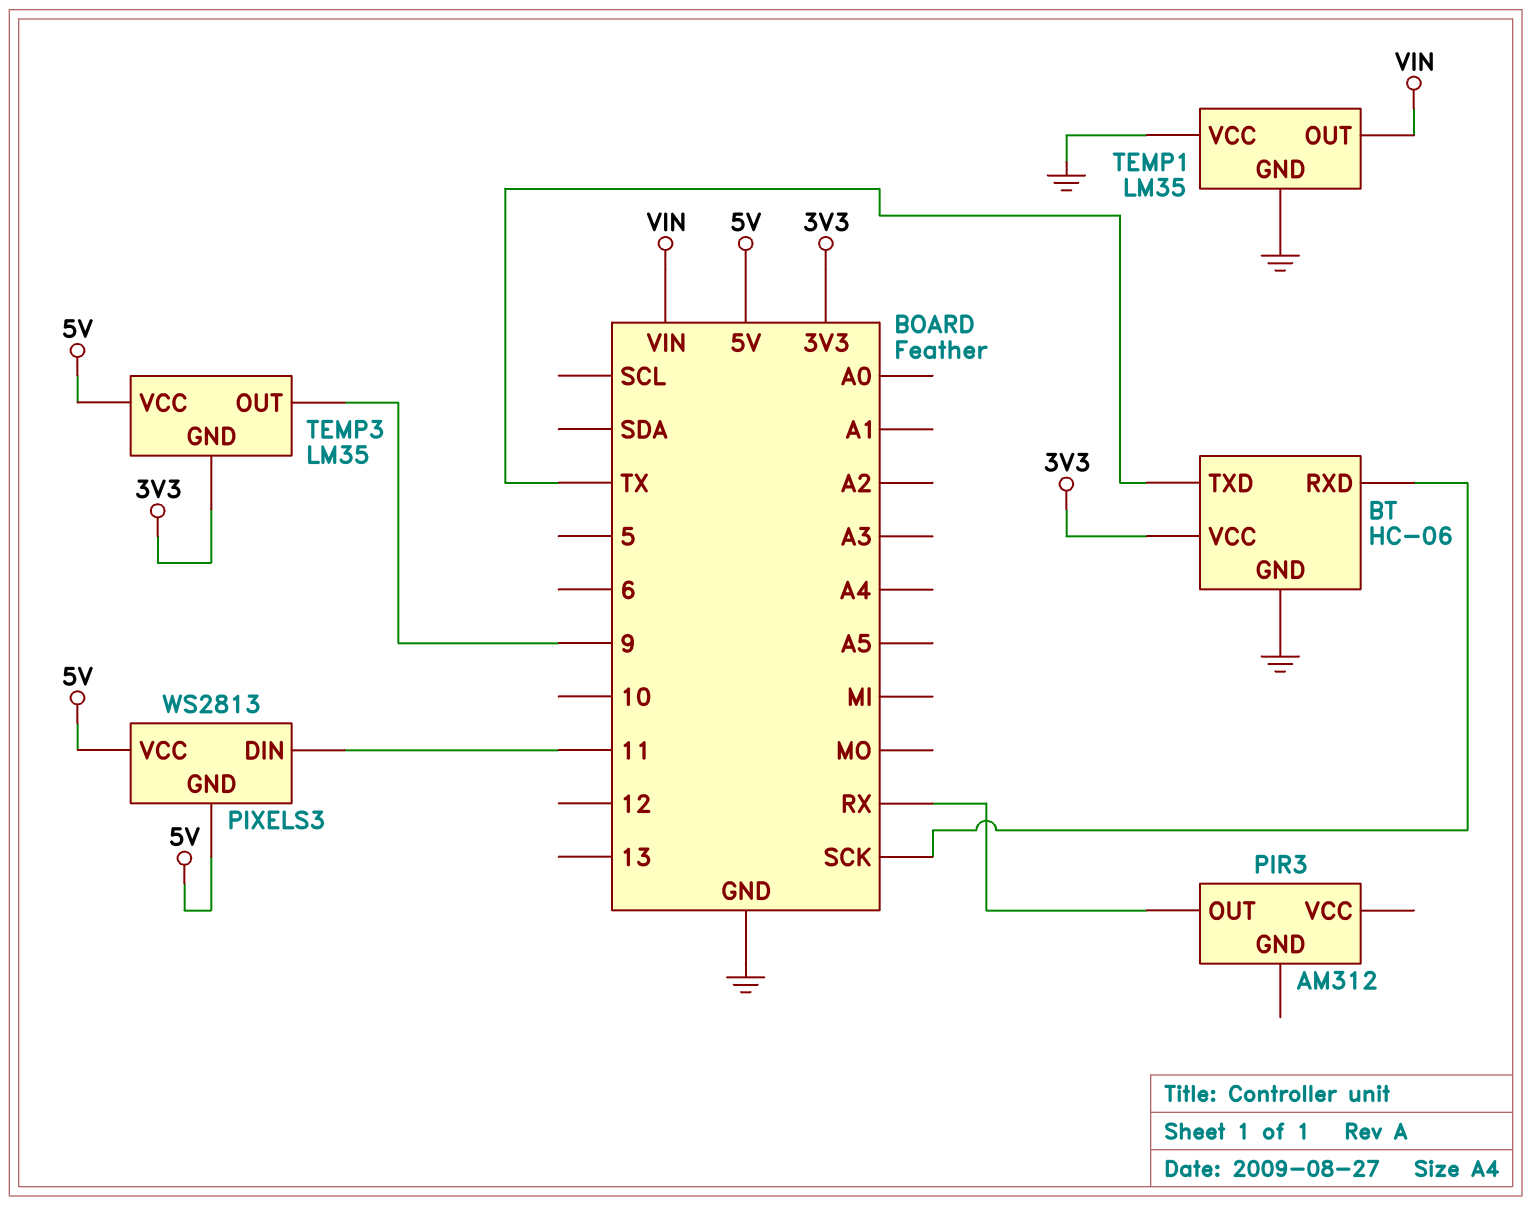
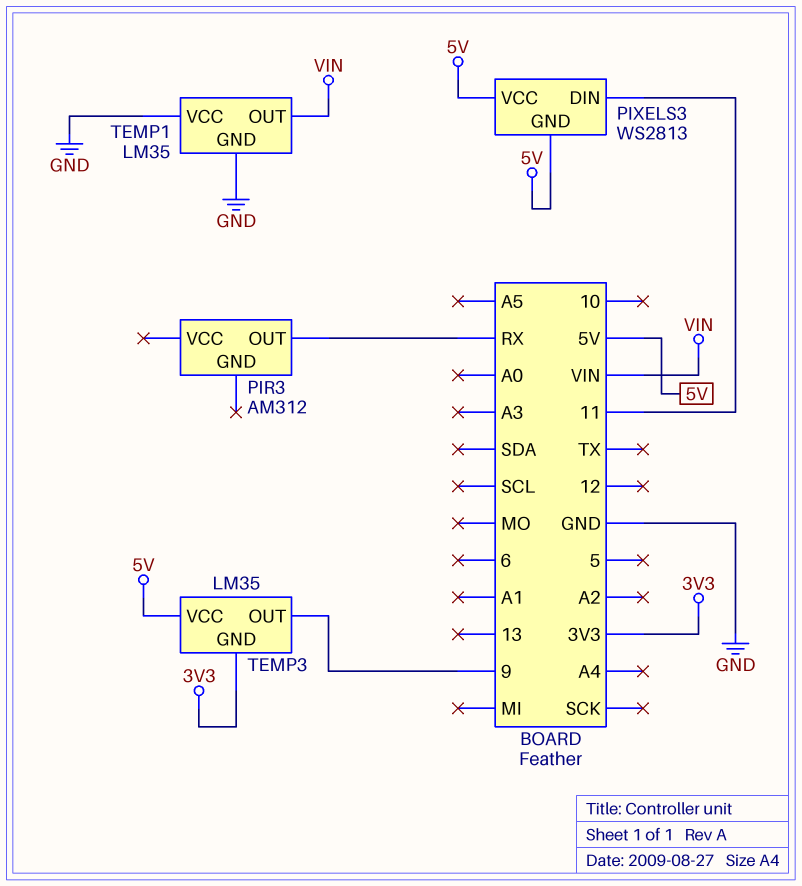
BT: HC-06 -> none
BT pin GND: GND -> none
BT pin RXD: SCK -> none
BT pin TXD: TX -> none
BT pin VCC: 3V3 -> none

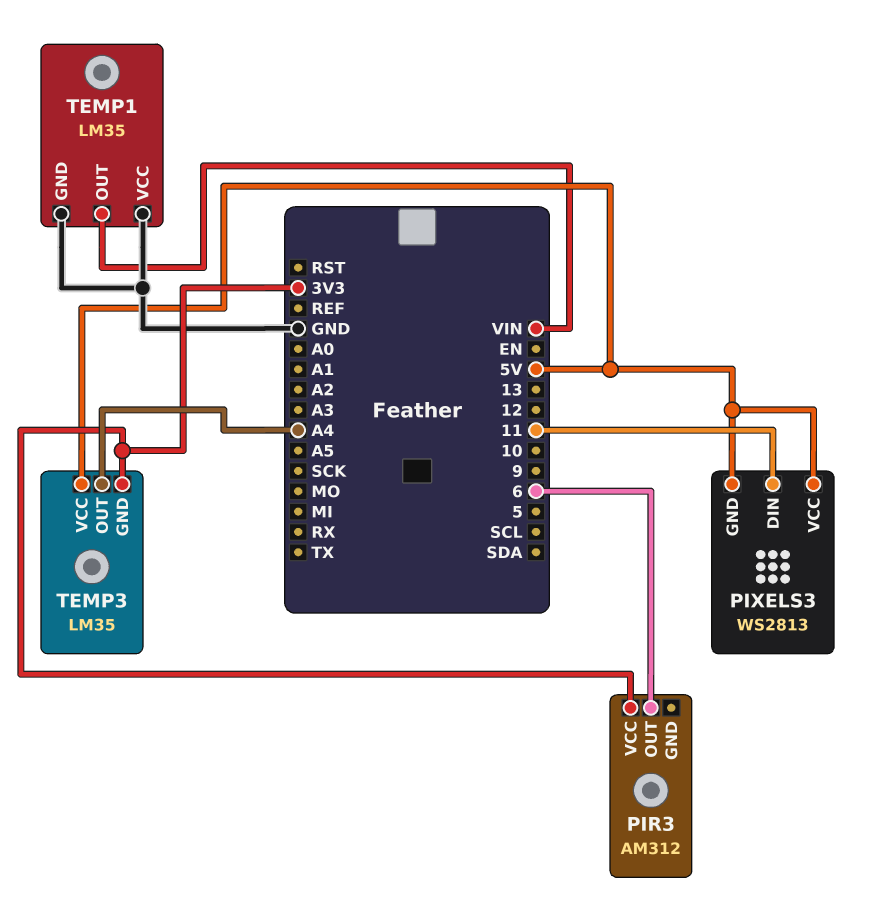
PIR3 pin OUT: RX -> 6
PIR3 pin VCC: none -> 3V3
TEMP3 pin OUT: 9 -> A4

